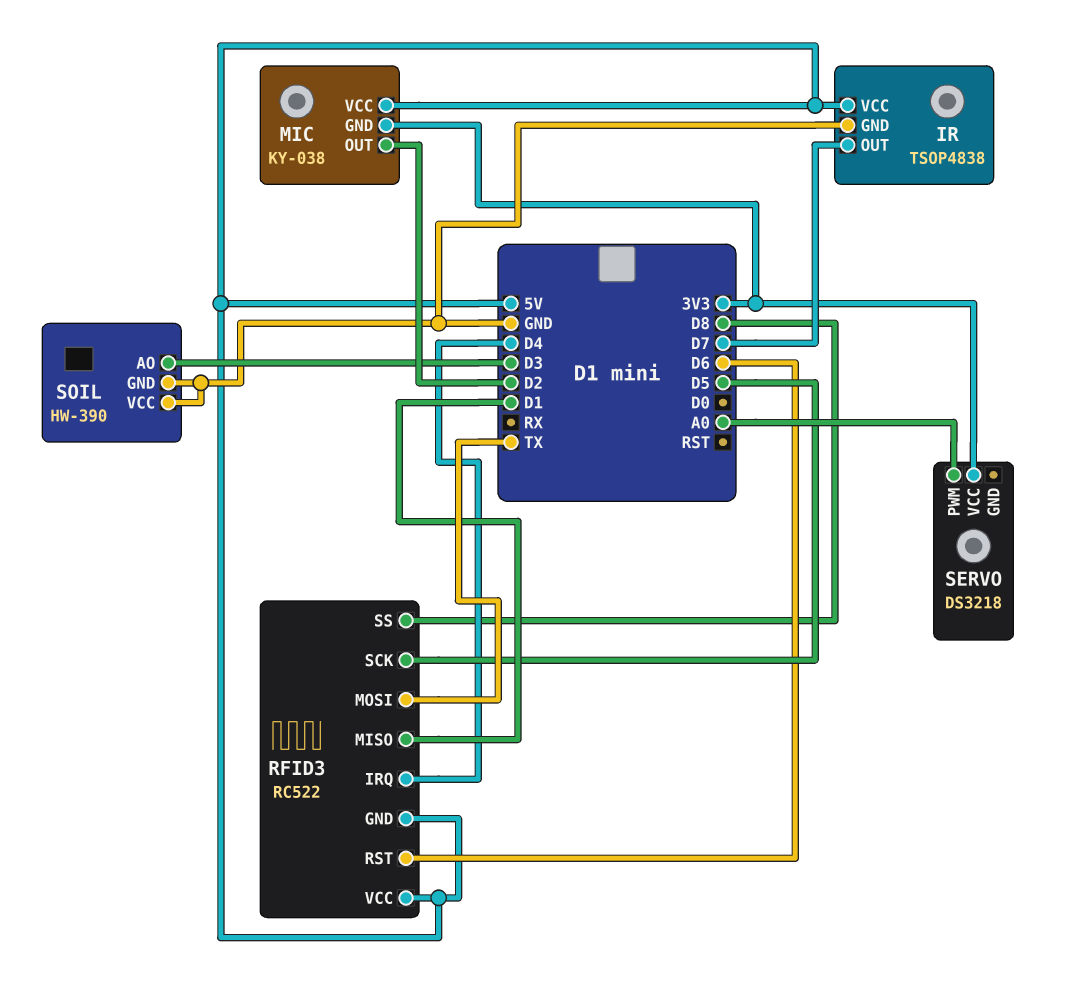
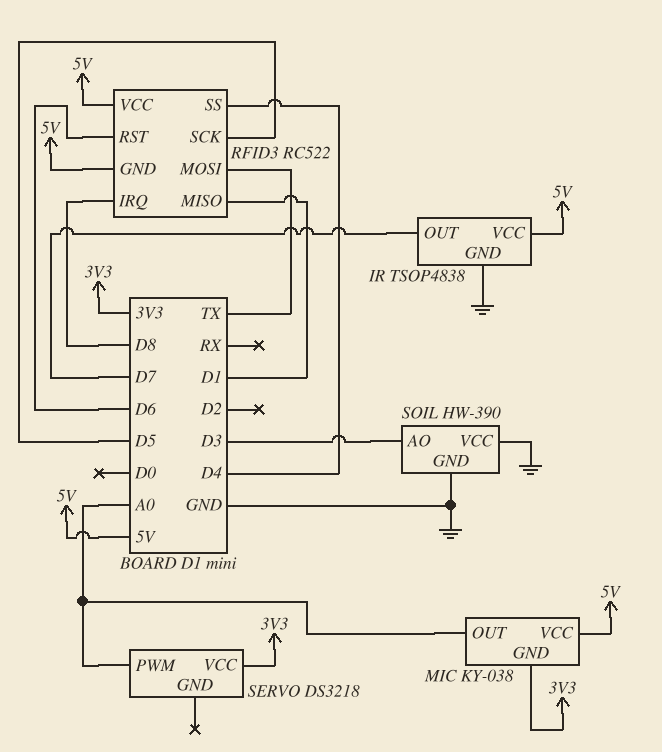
MIC pin OUT: D2 -> A0
RFID3 pin IRQ: D4 -> D8
RFID3 pin SS: D8 -> D4

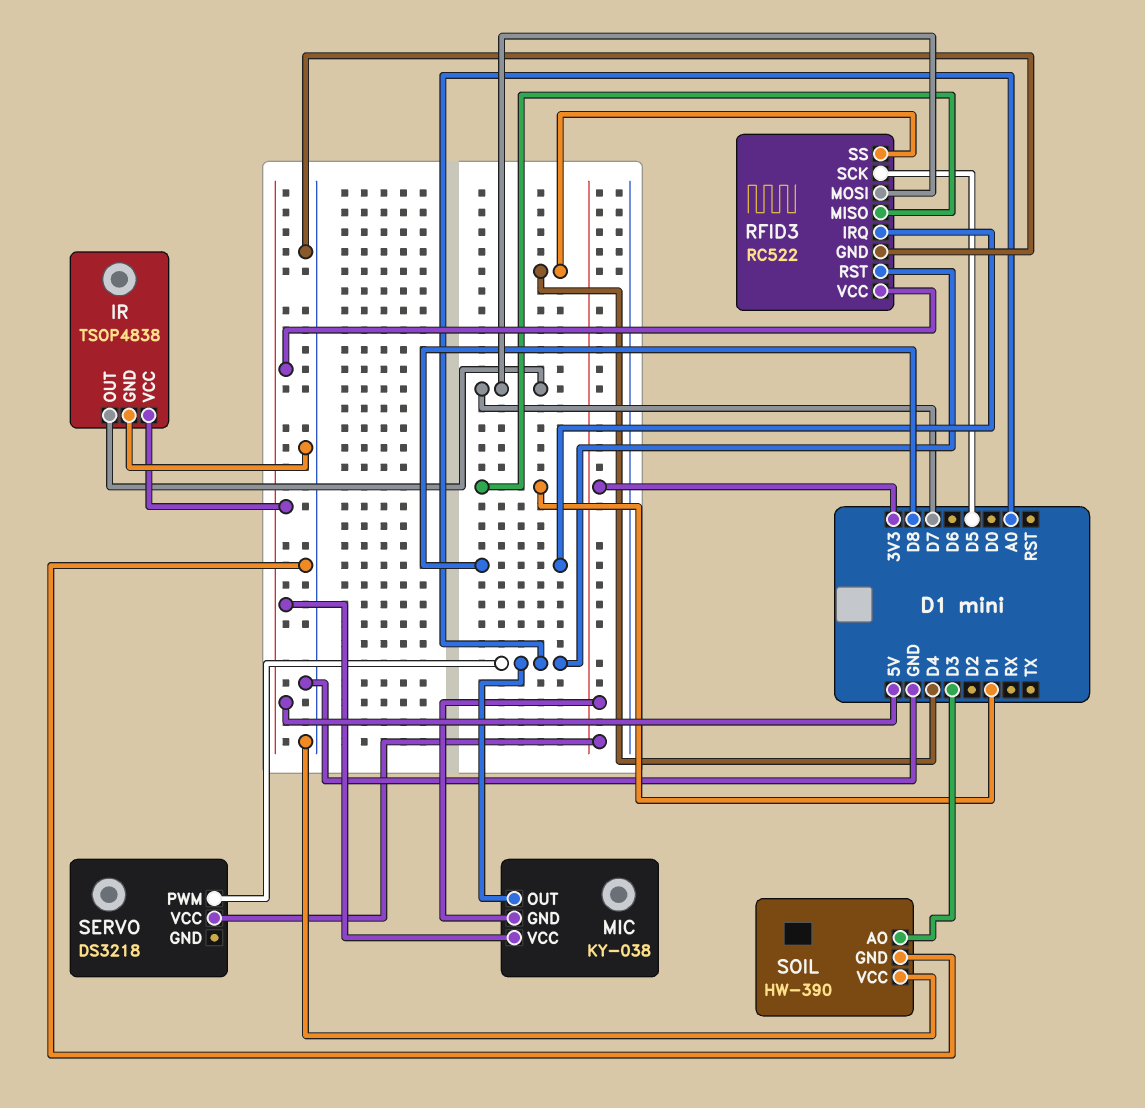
RFID3 pin GND: 5V -> GND
RFID3 pin MOSI: TX -> D7
RFID3 pin RST: D6 -> A0

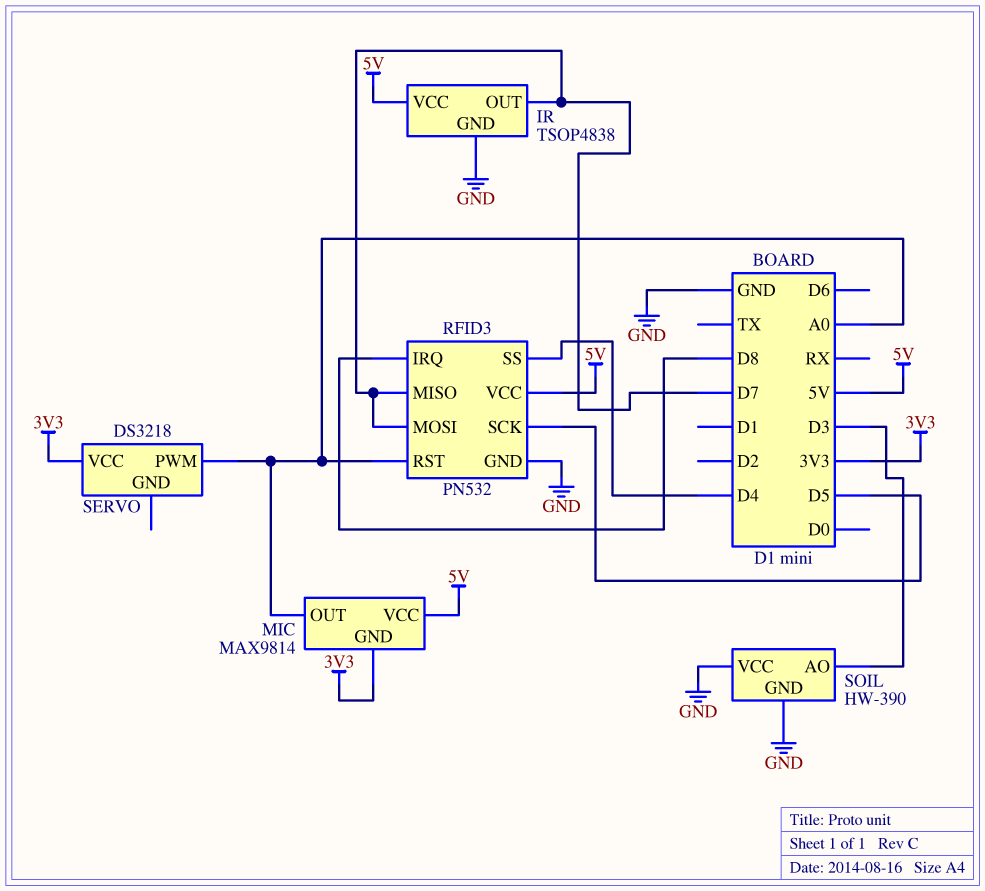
MIC: KY-038 -> MAX9814
RFID3: RC522 -> PN532
RFID3 pin MISO: D1 -> D7

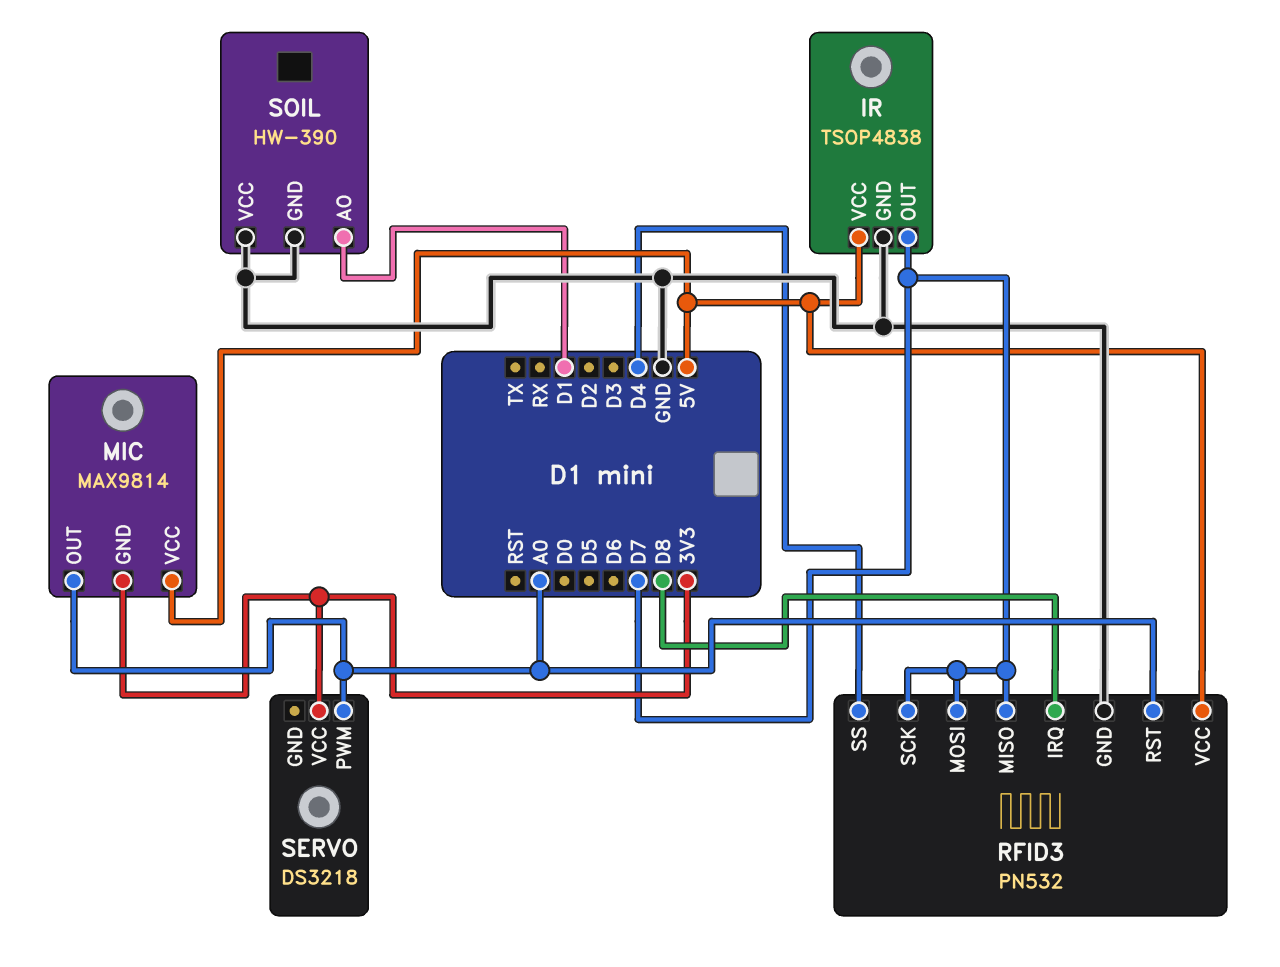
RFID3 pin SCK: D5 -> D7
SOIL pin AO: D3 -> D1

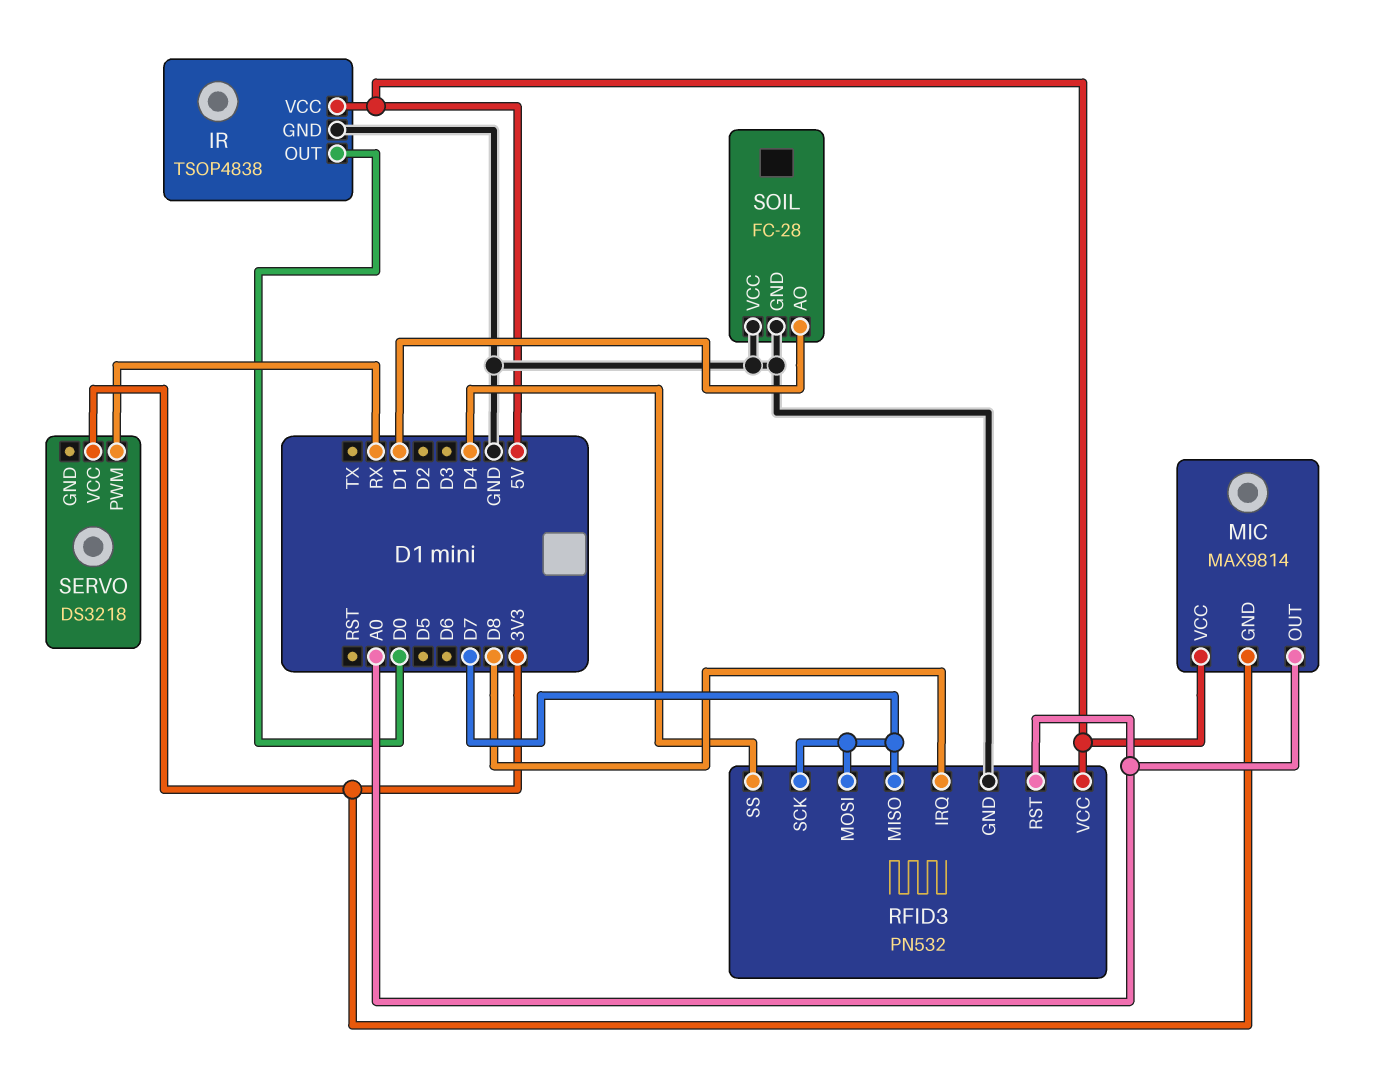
IR pin OUT: D7 -> D0
SERVO pin PWM: A0 -> RX
SOIL: HW-390 -> FC-28

